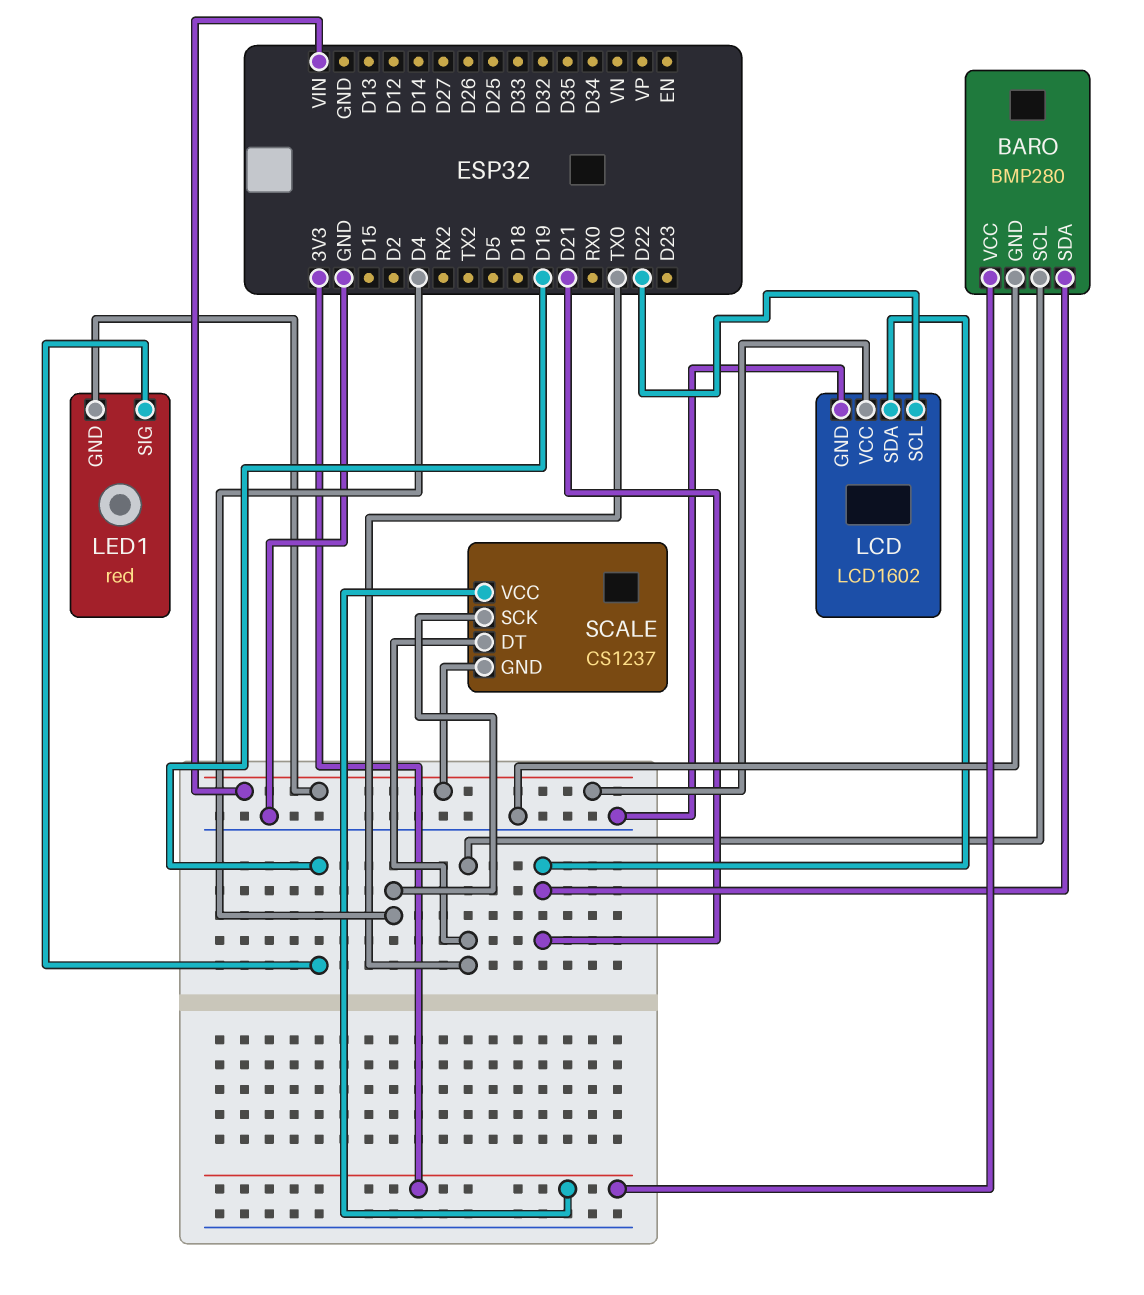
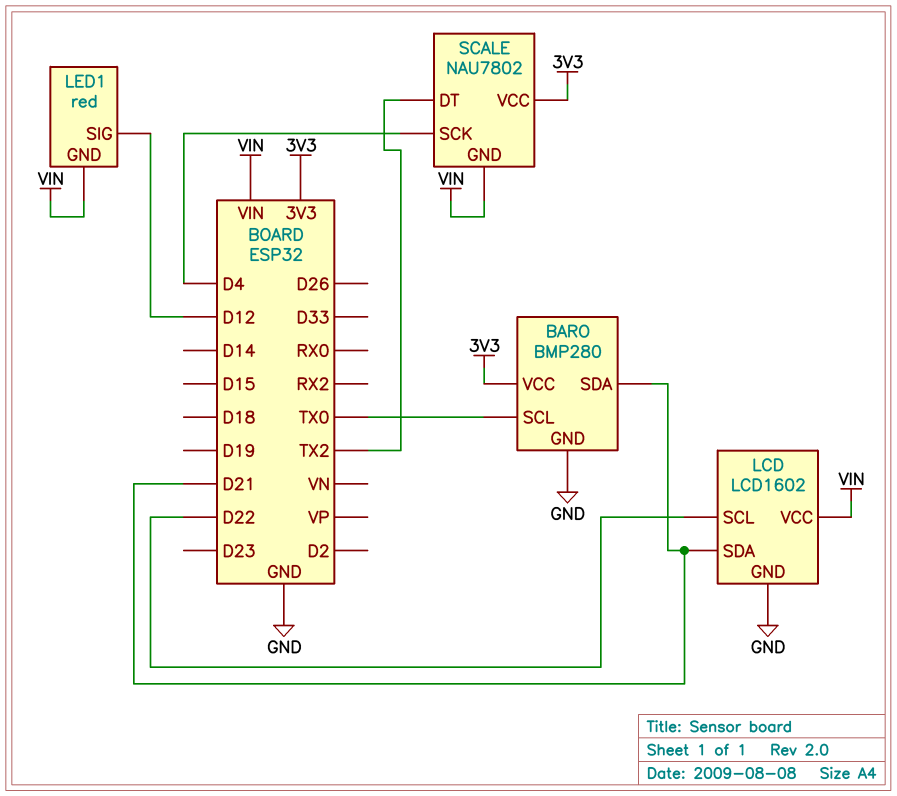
LED1 pin SIG: D19 -> D12
SCALE: CS1237 -> NAU7802
SCALE pin DT: TX0 -> TX2

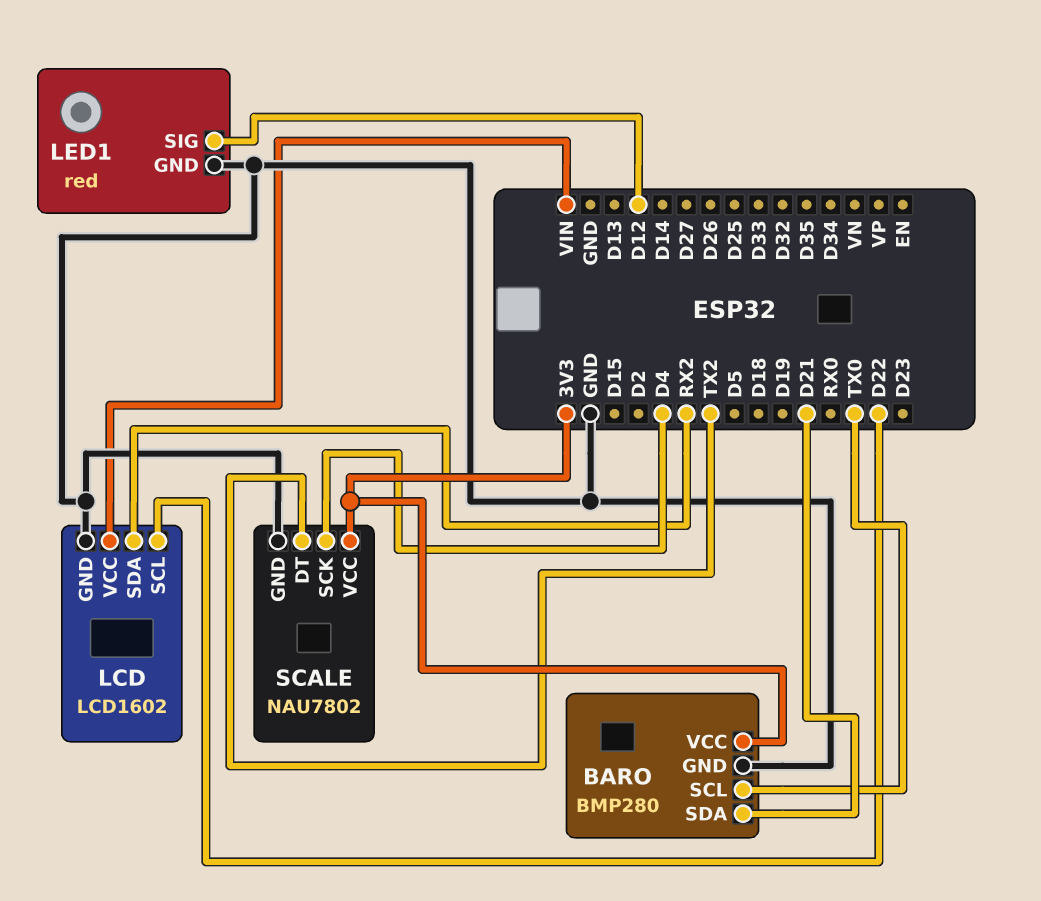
LCD pin SDA: D21 -> RX2
LED1 pin GND: VIN -> GND
SCALE pin GND: VIN -> GND

